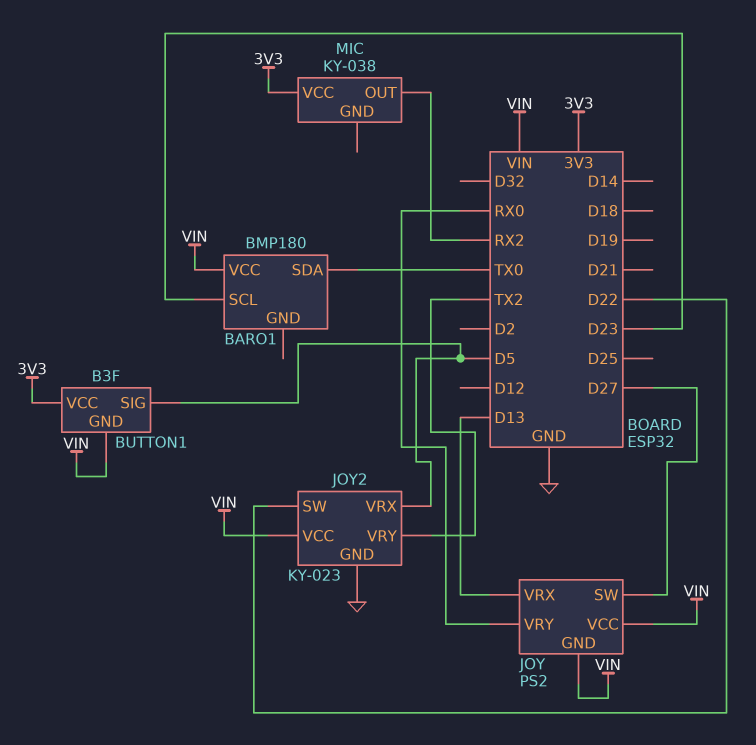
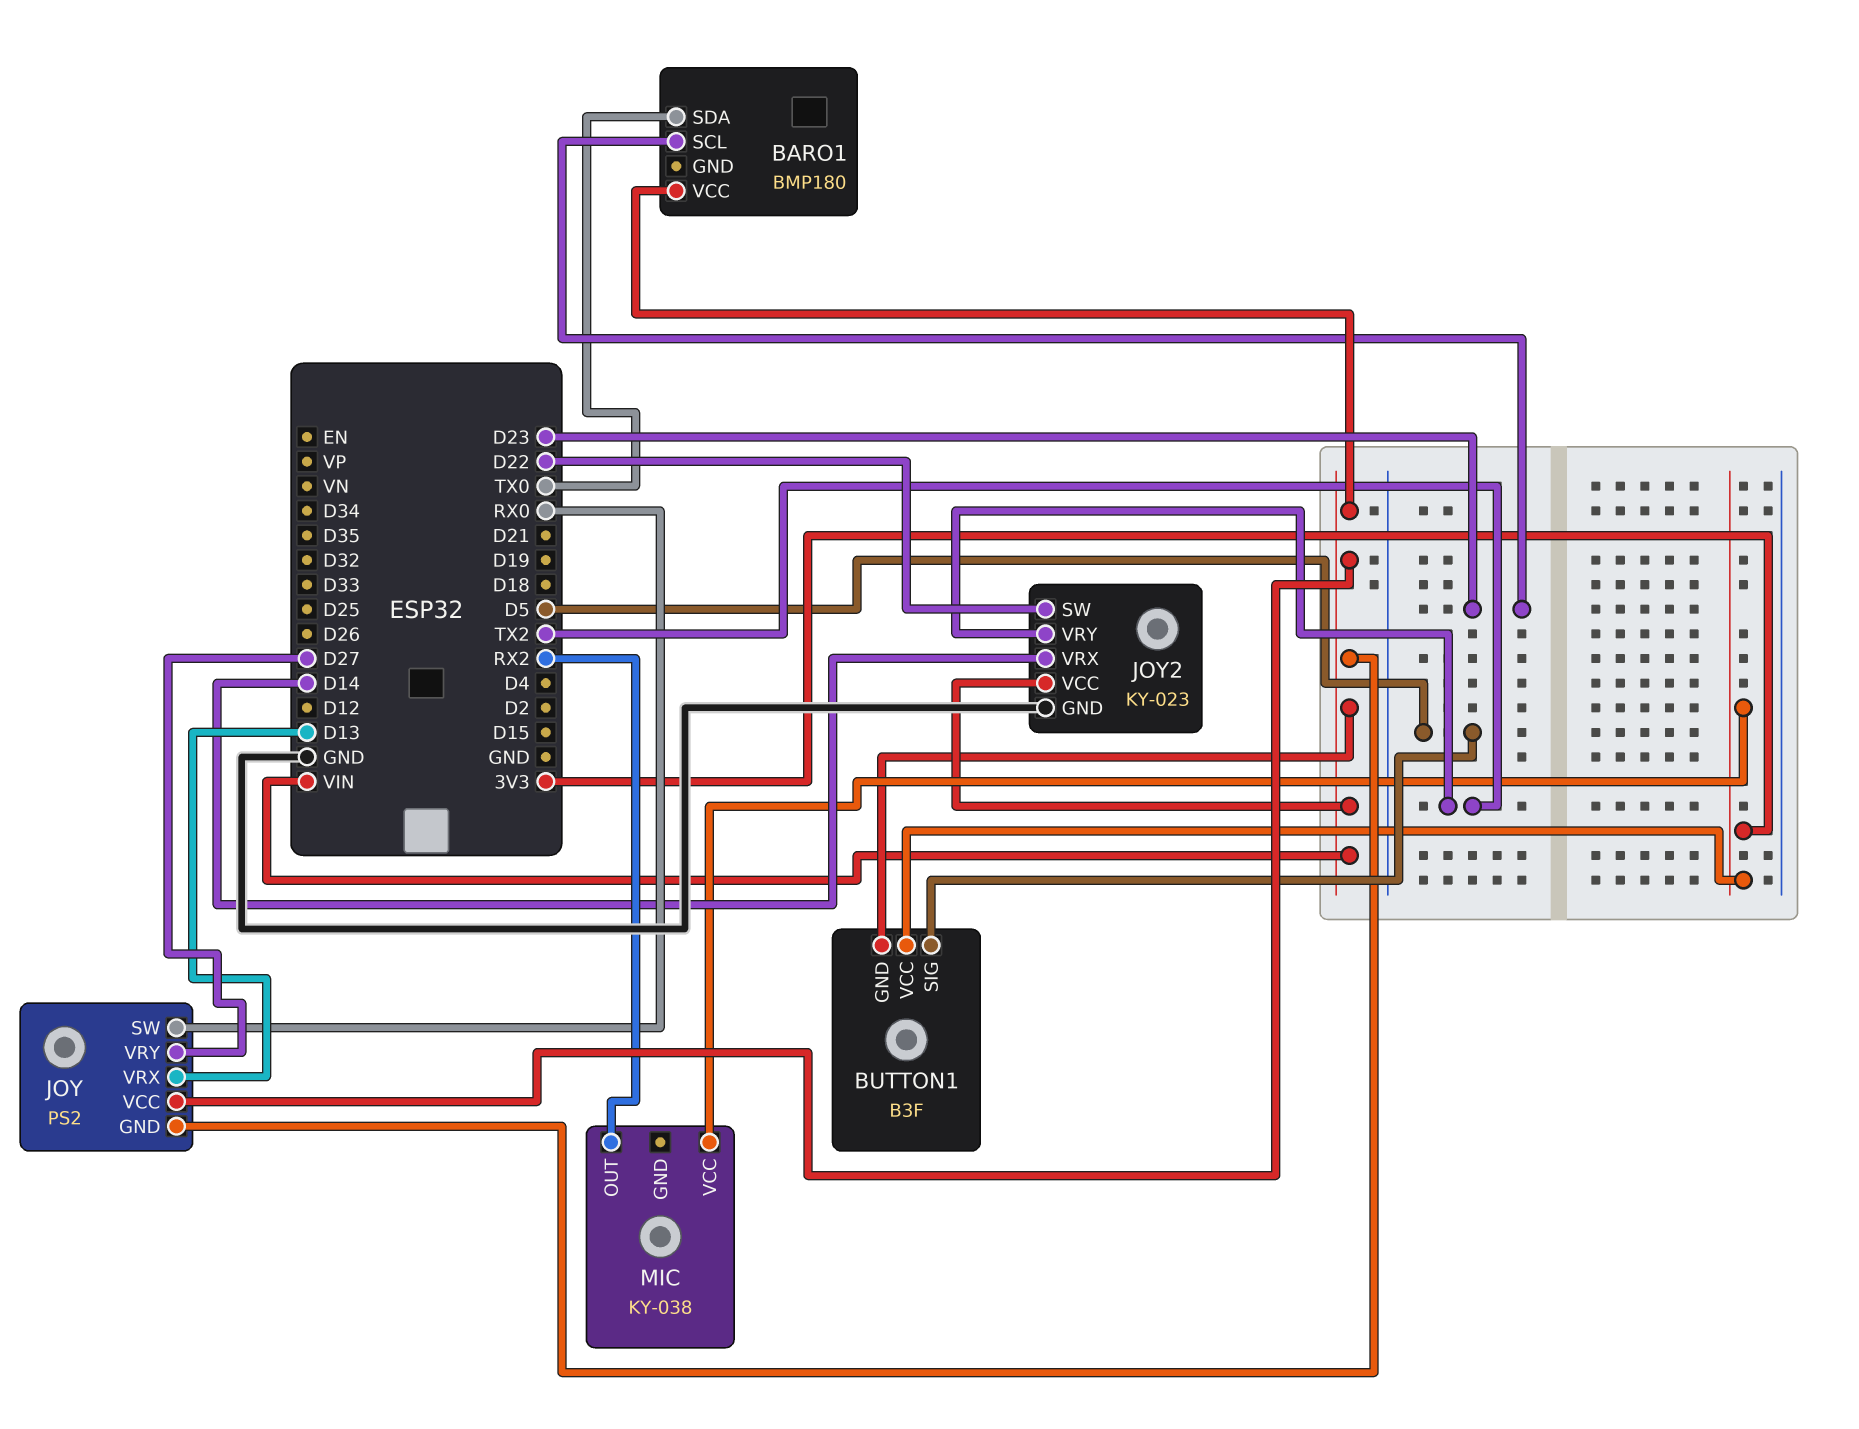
JOY pin SW: D27 -> RX0
JOY pin VRY: RX0 -> D27
JOY2 pin VRX: D5 -> D14

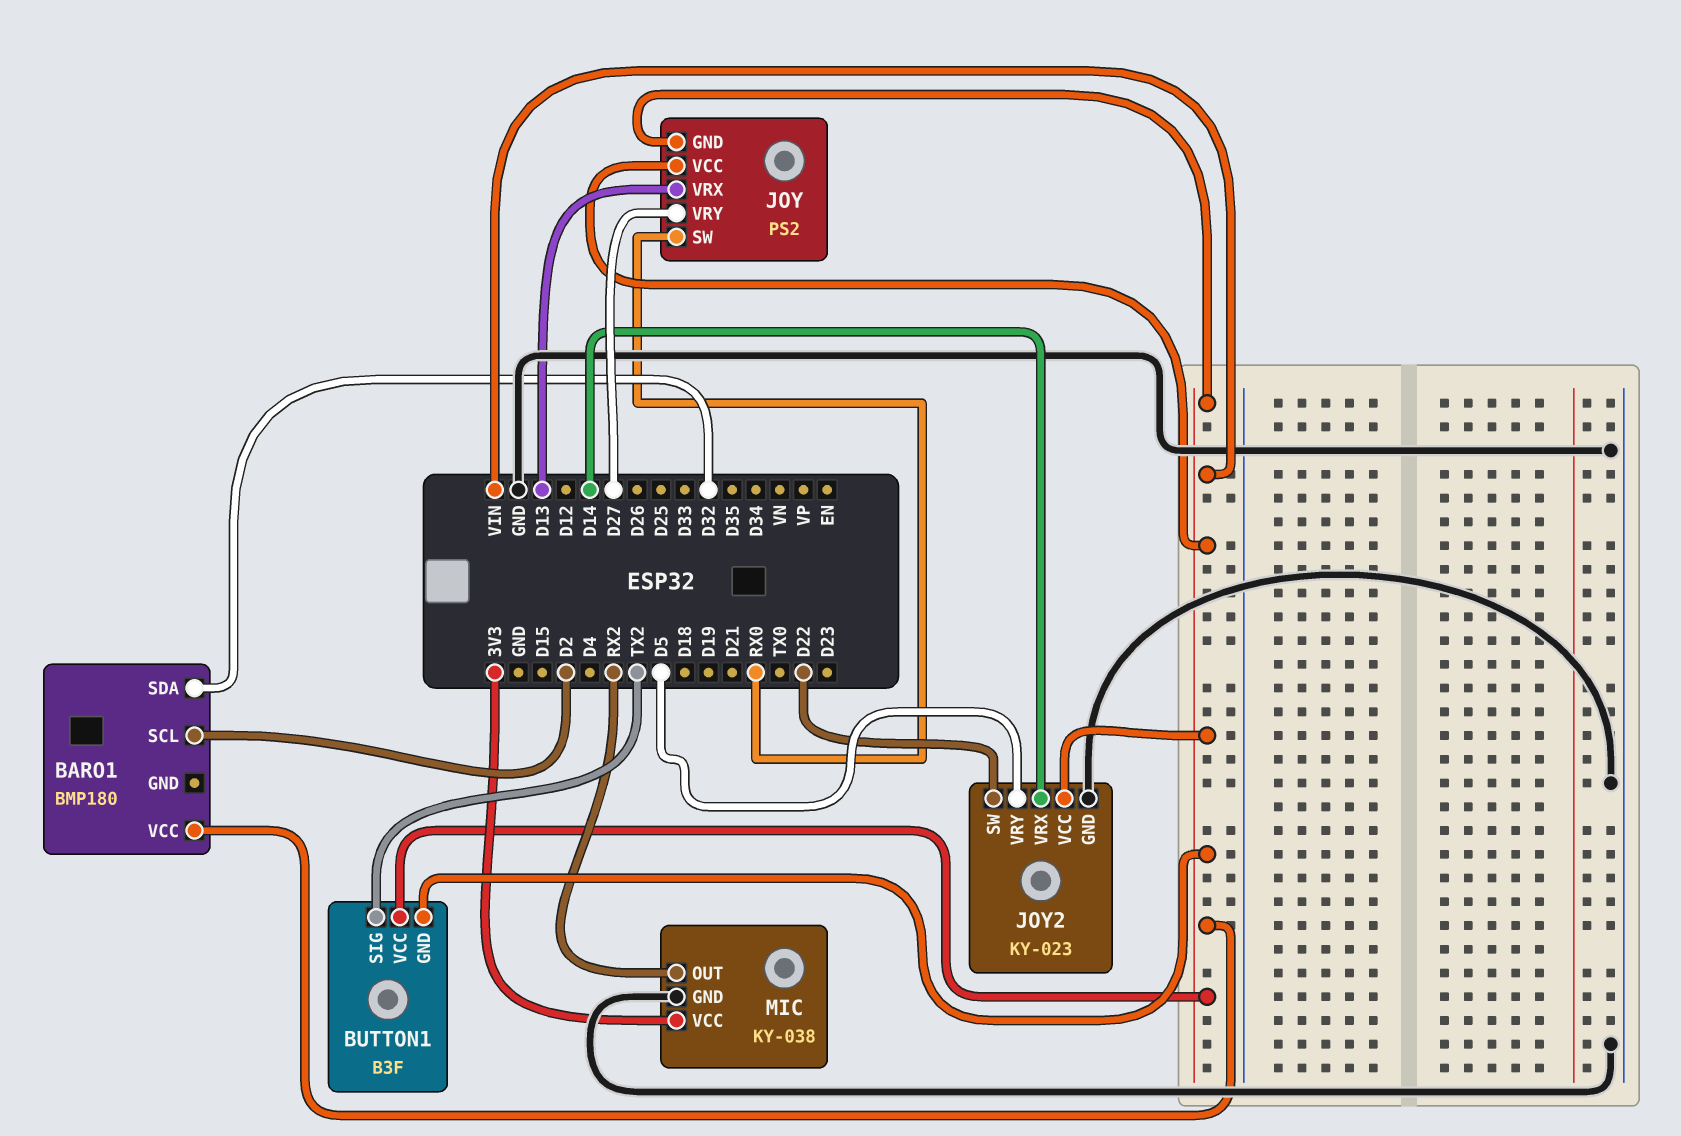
BARO1 pin SCL: D23 -> D2
BARO1 pin SDA: TX0 -> D32
BUTTON1 pin SIG: D5 -> TX2
BUTTON1 pin VCC: 3V3 -> VIN
JOY2 pin VRY: TX2 -> D5
MIC pin GND: none -> GND

